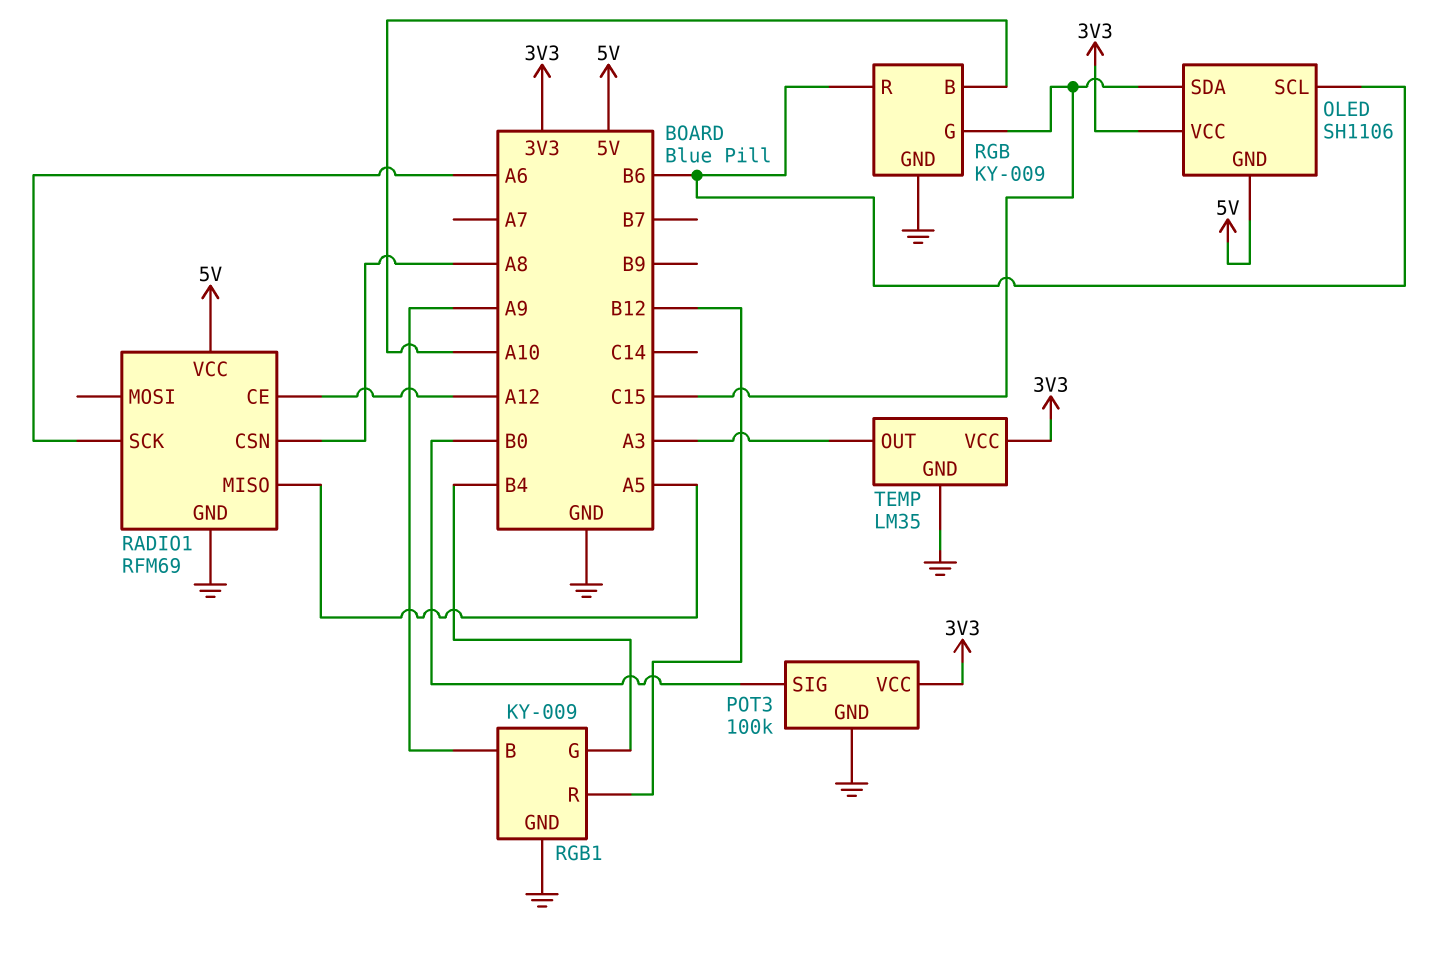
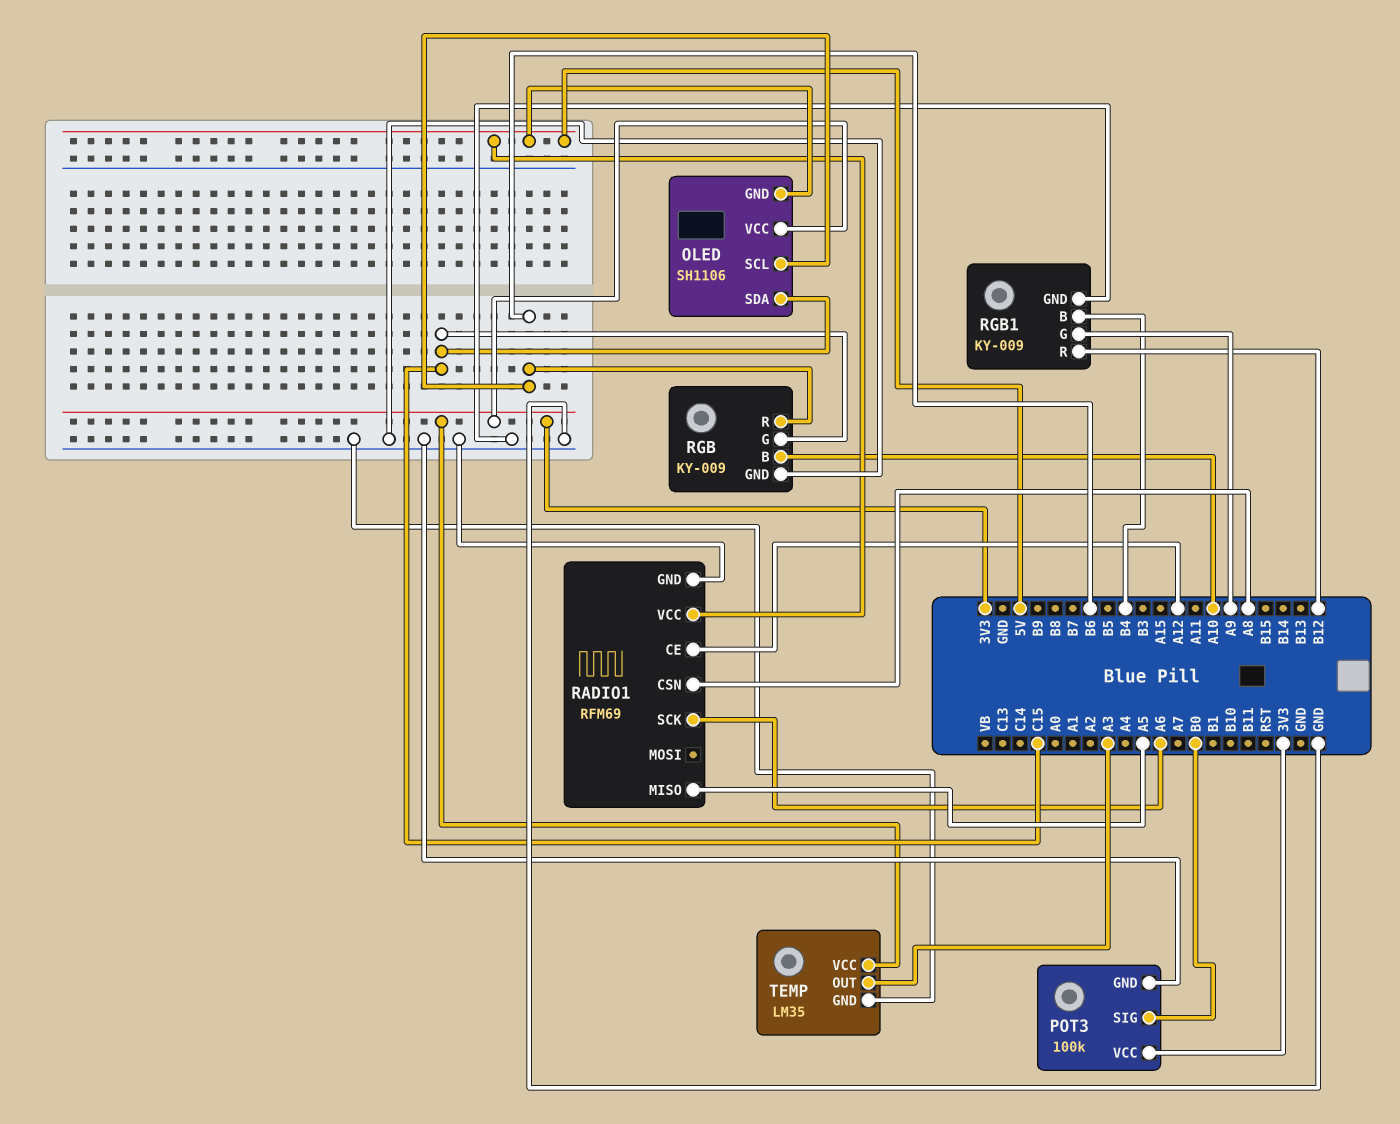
RGB1 pin B: A9 -> B4
RGB1 pin G: B4 -> A9

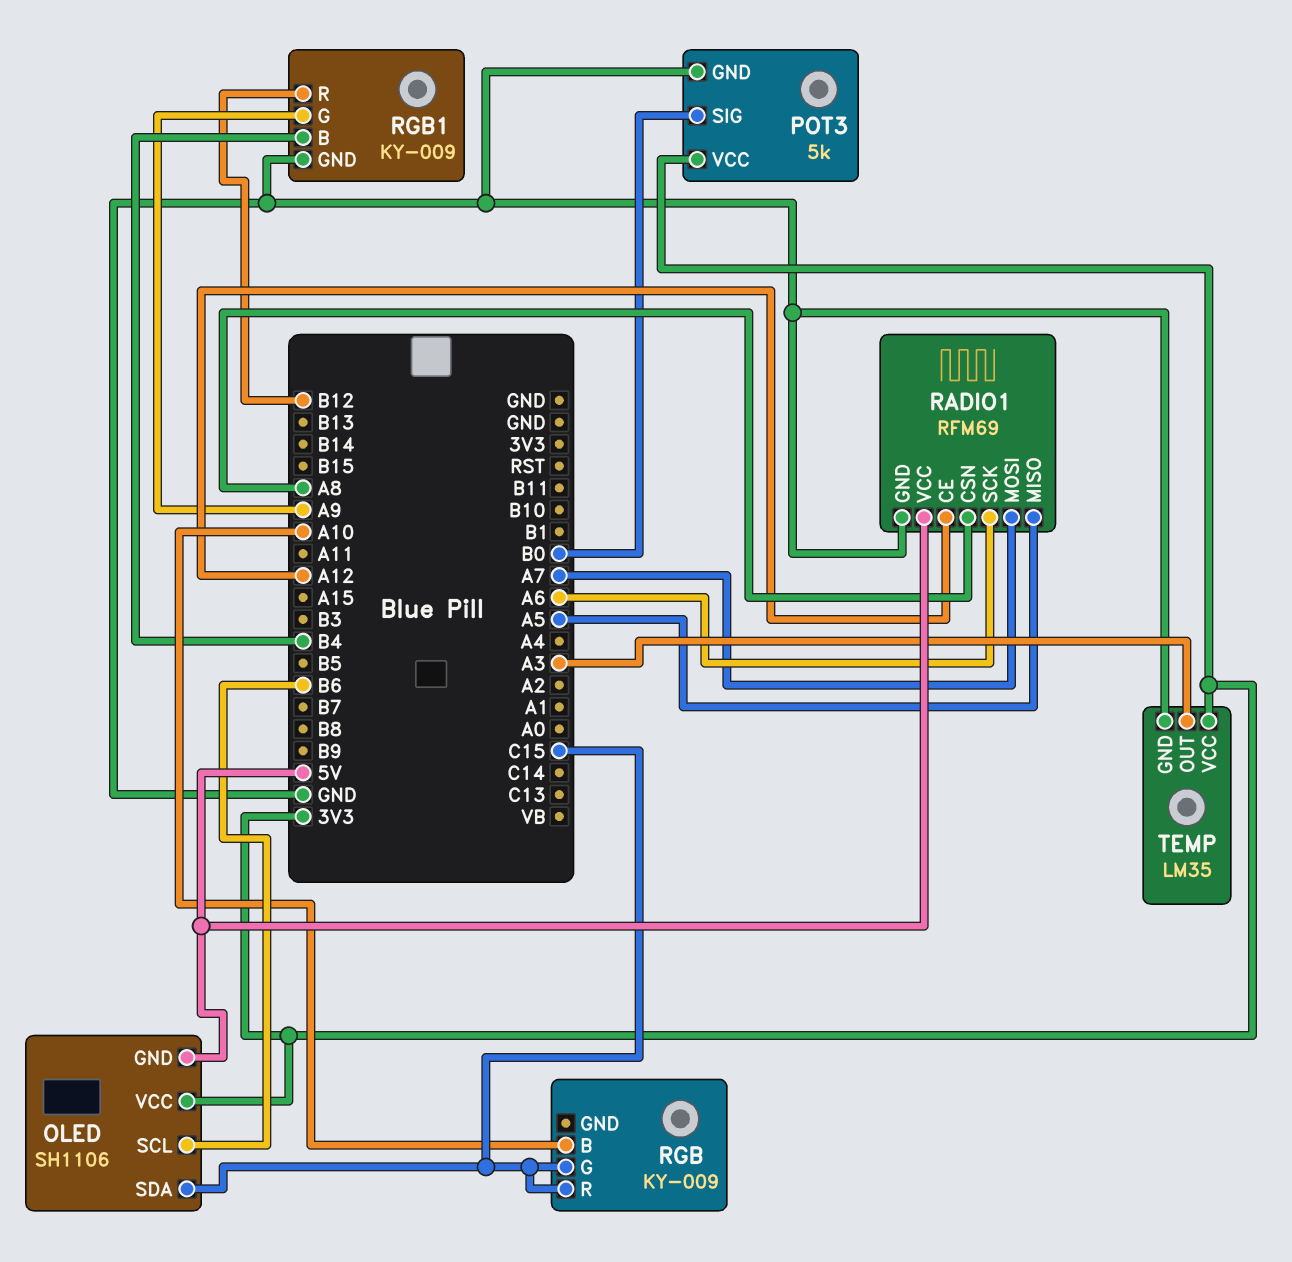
POT3: 100k -> 5k
RADIO1 pin MOSI: none -> A7
RGB pin GND: GND -> none
RGB pin R: B6 -> C15

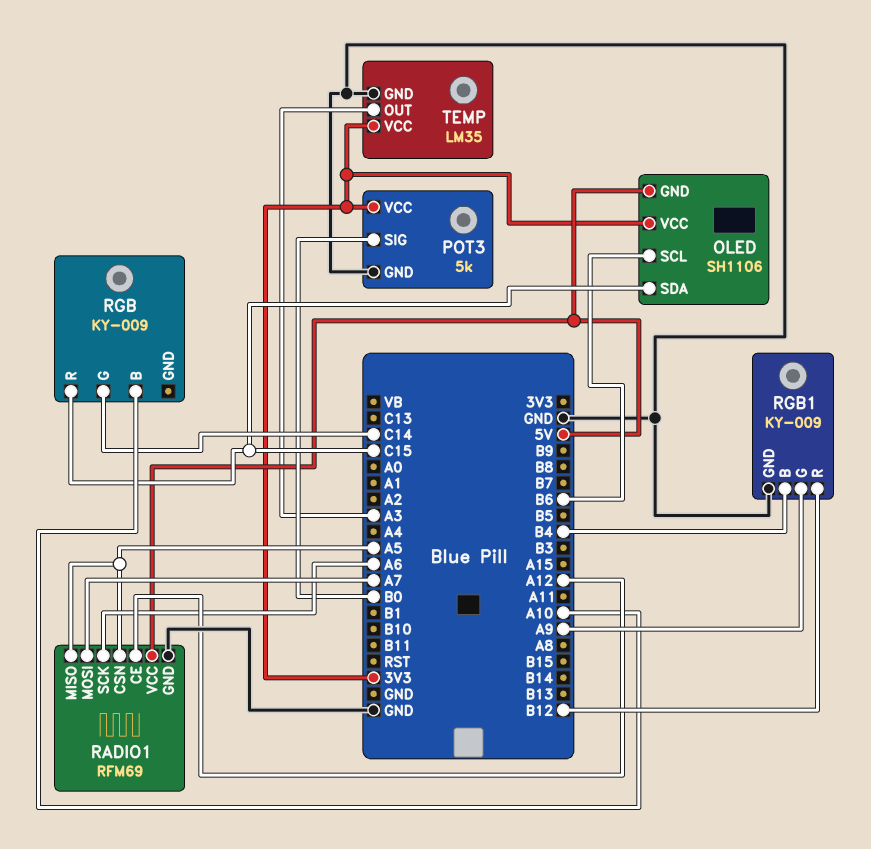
RADIO1 pin CSN: A8 -> A5
RGB pin G: C15 -> C14

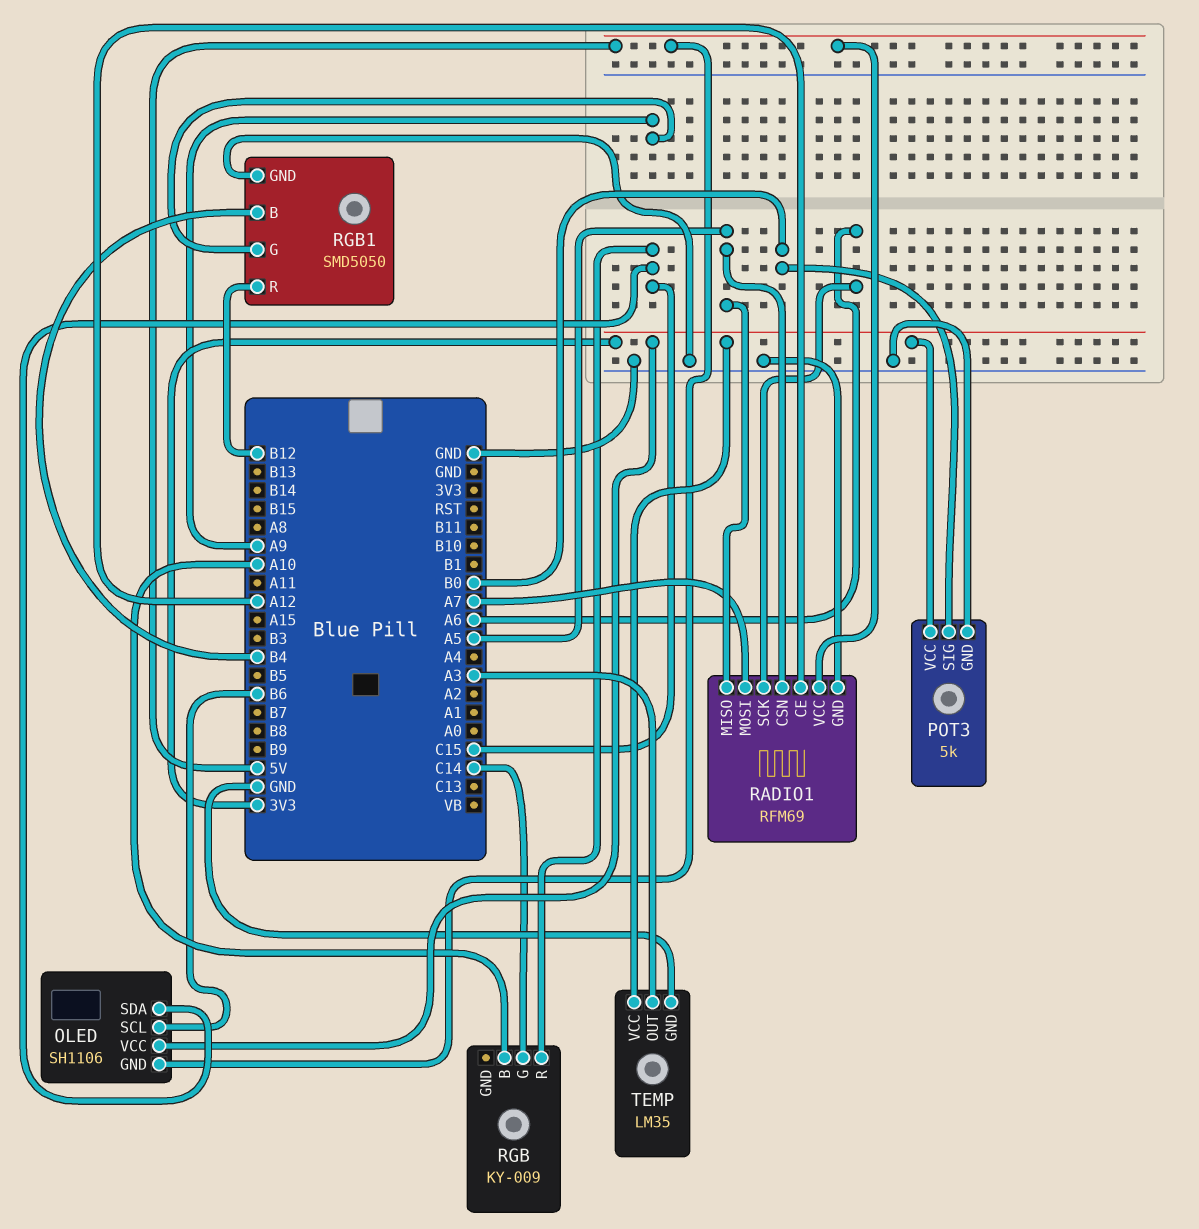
RGB1: KY-009 -> SMD5050

